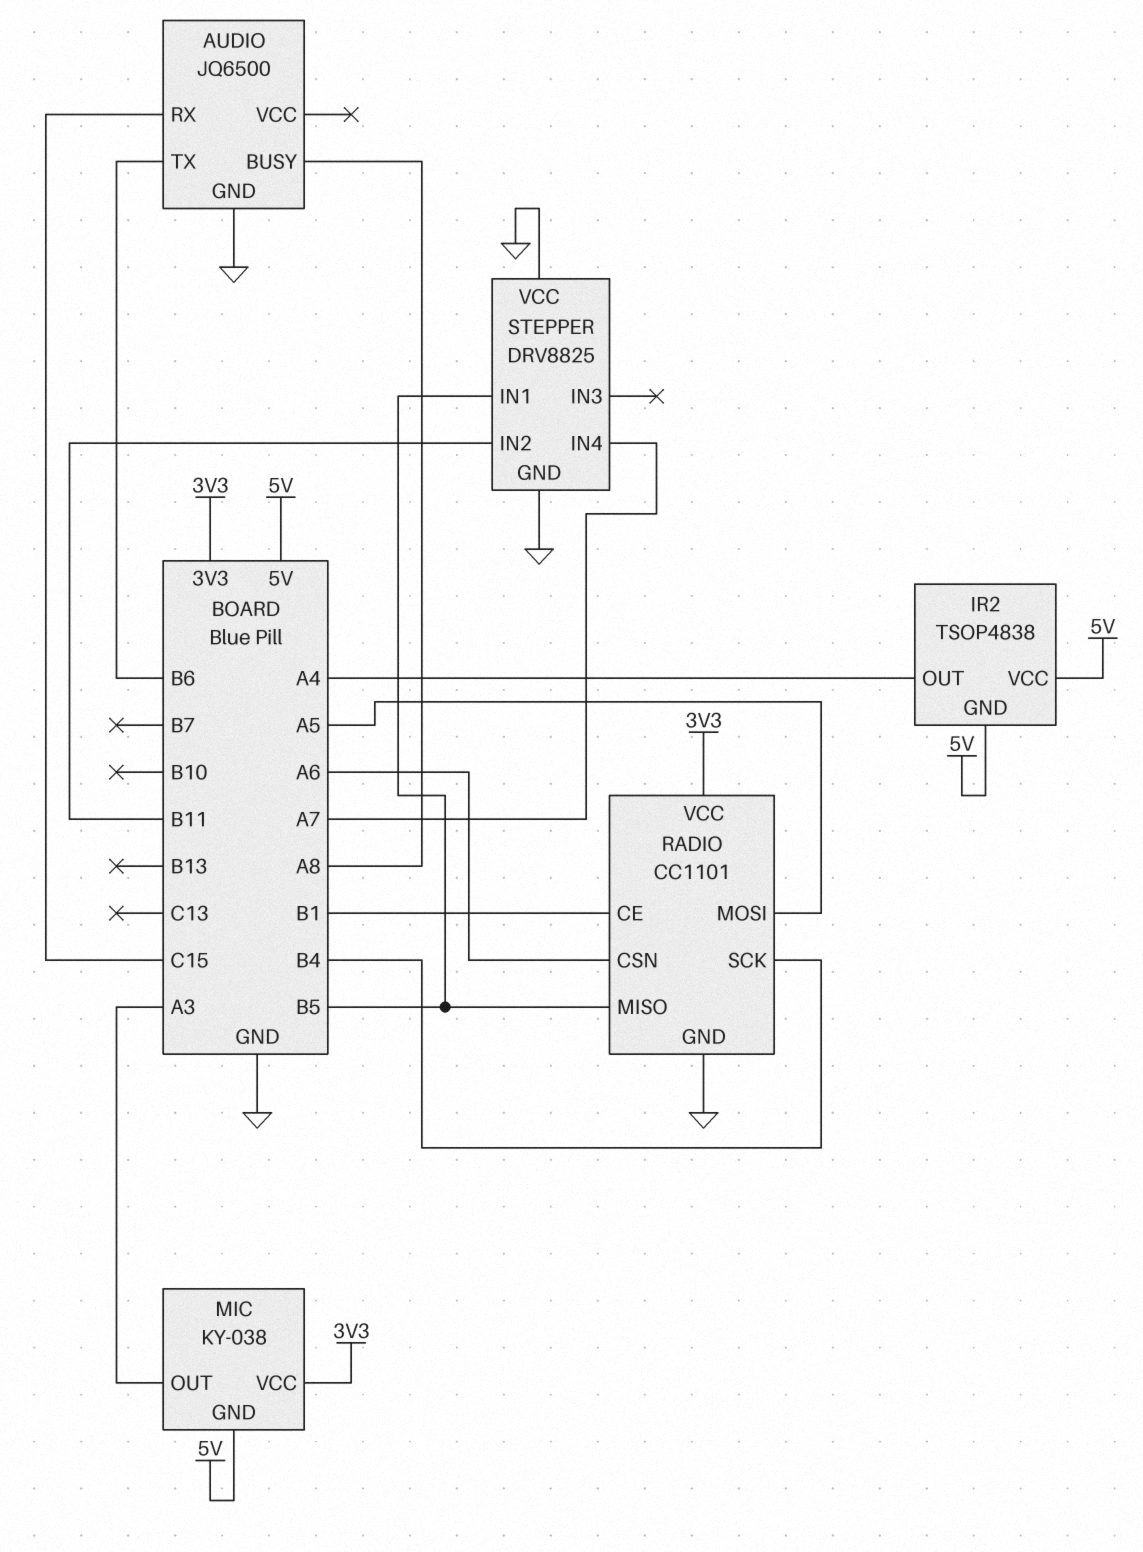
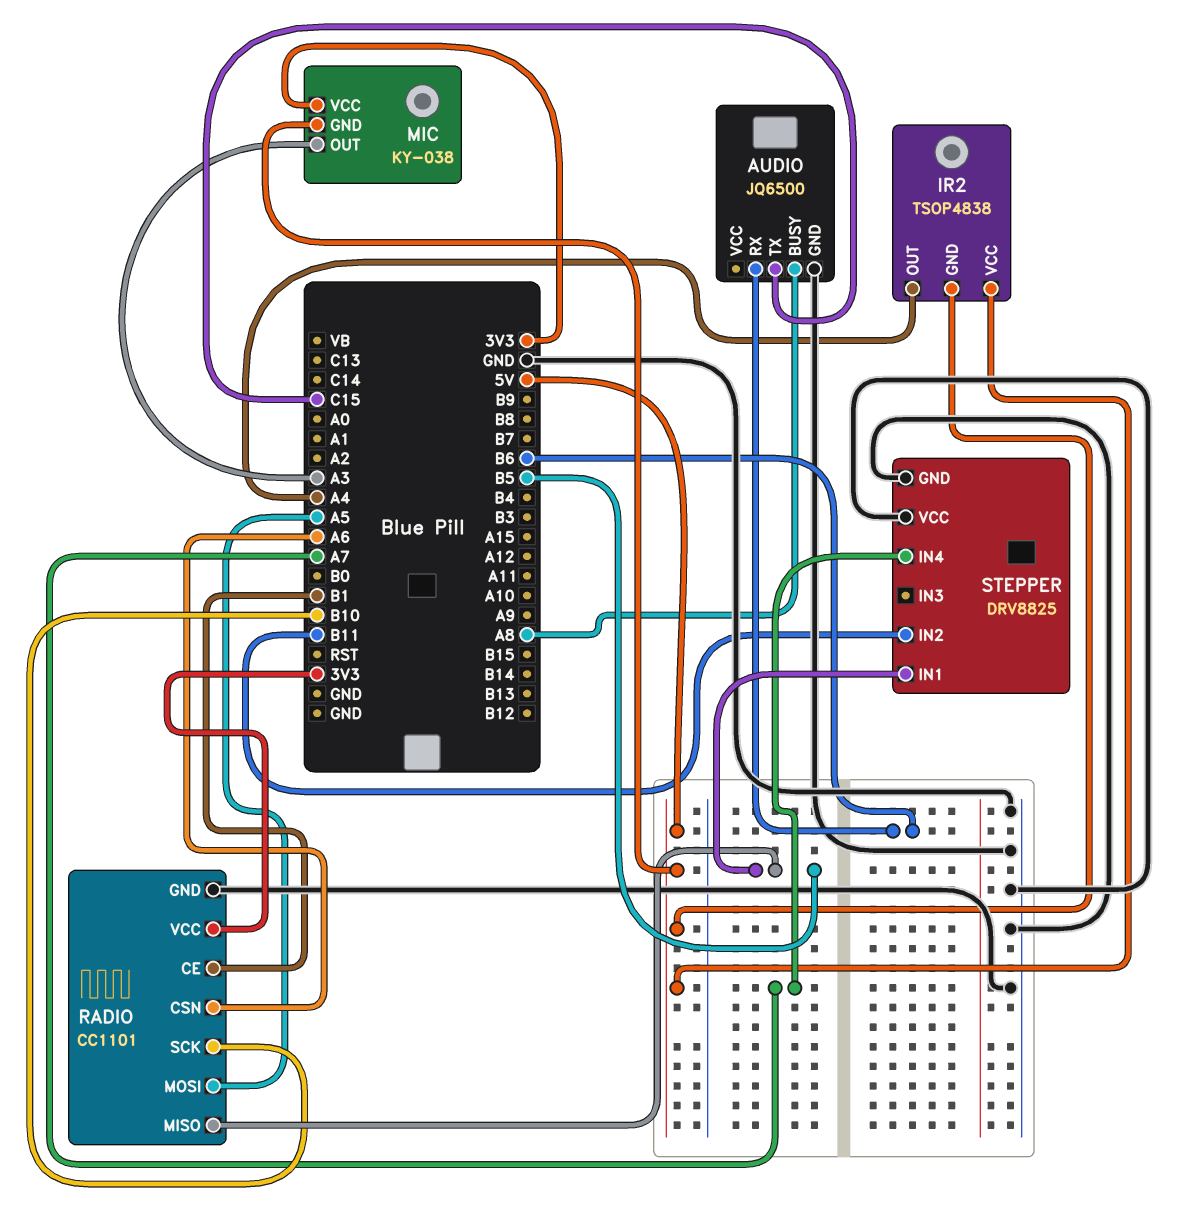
AUDIO pin RX: C15 -> B6
AUDIO pin TX: B6 -> C15
RADIO pin SCK: B4 -> B10

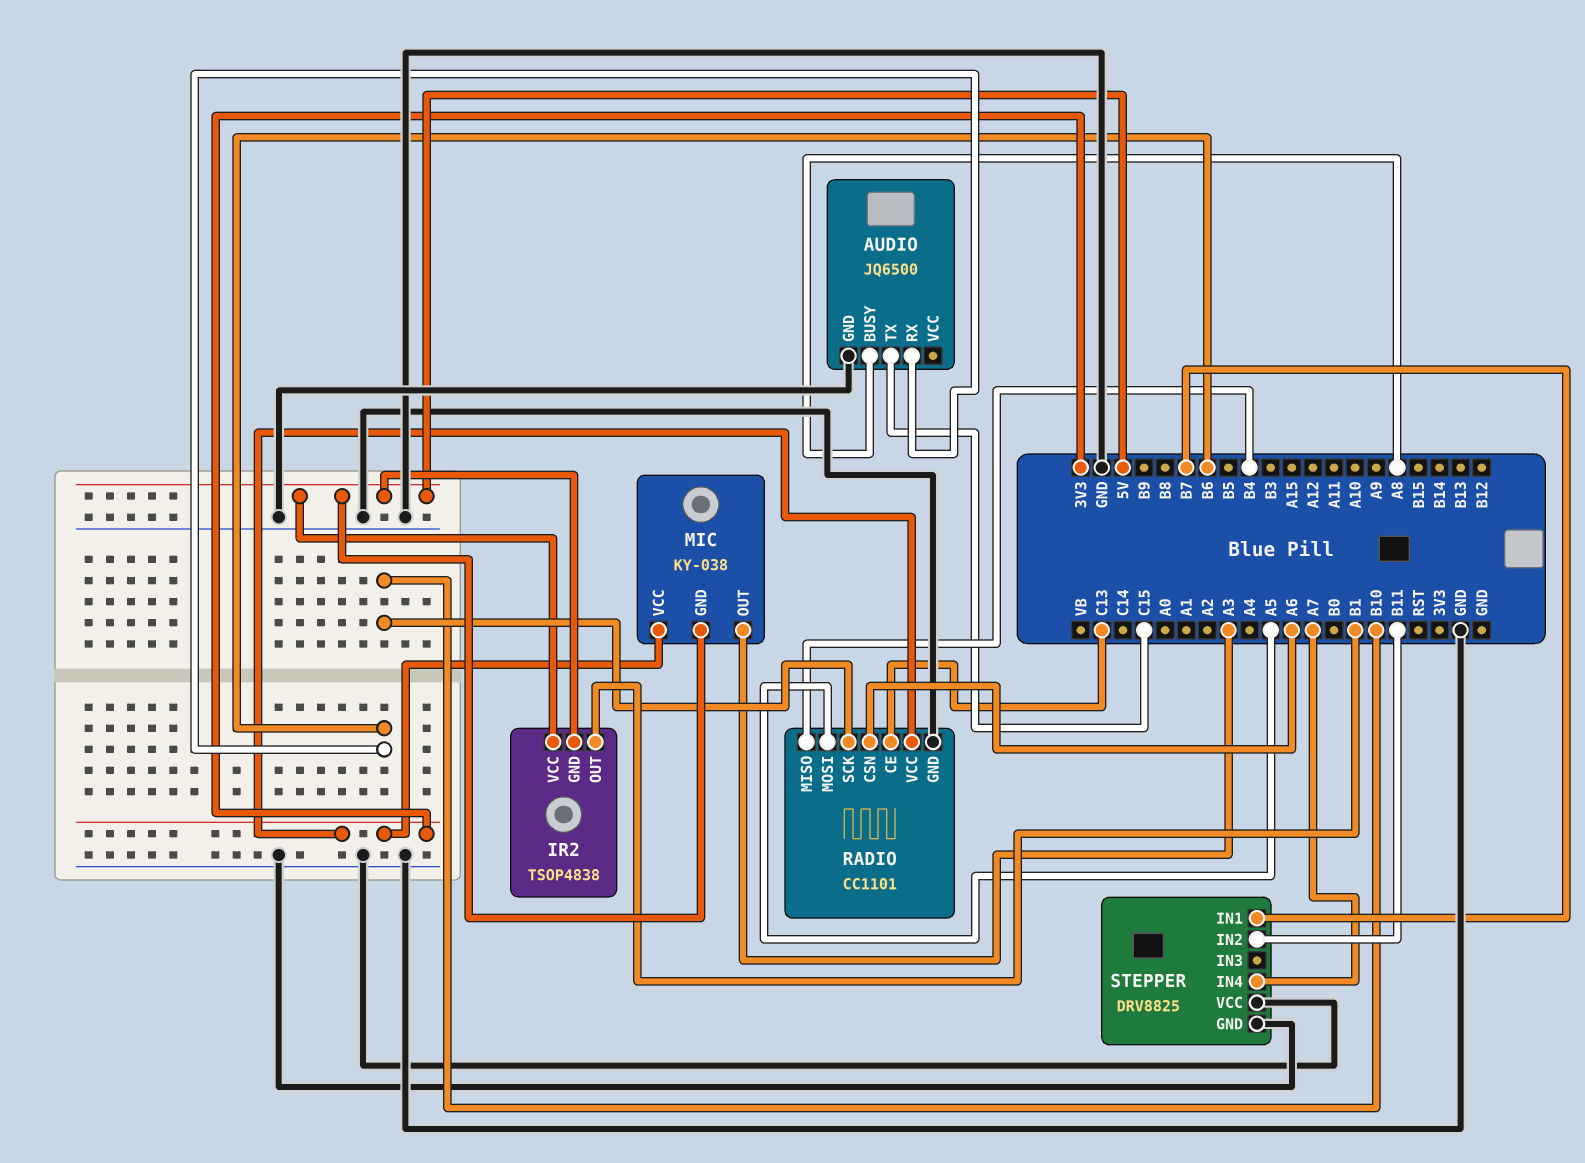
IR2 pin OUT: A4 -> B1
RADIO pin CE: B1 -> C13
RADIO pin MISO: B5 -> B4
STEPPER pin IN1: B5 -> B7

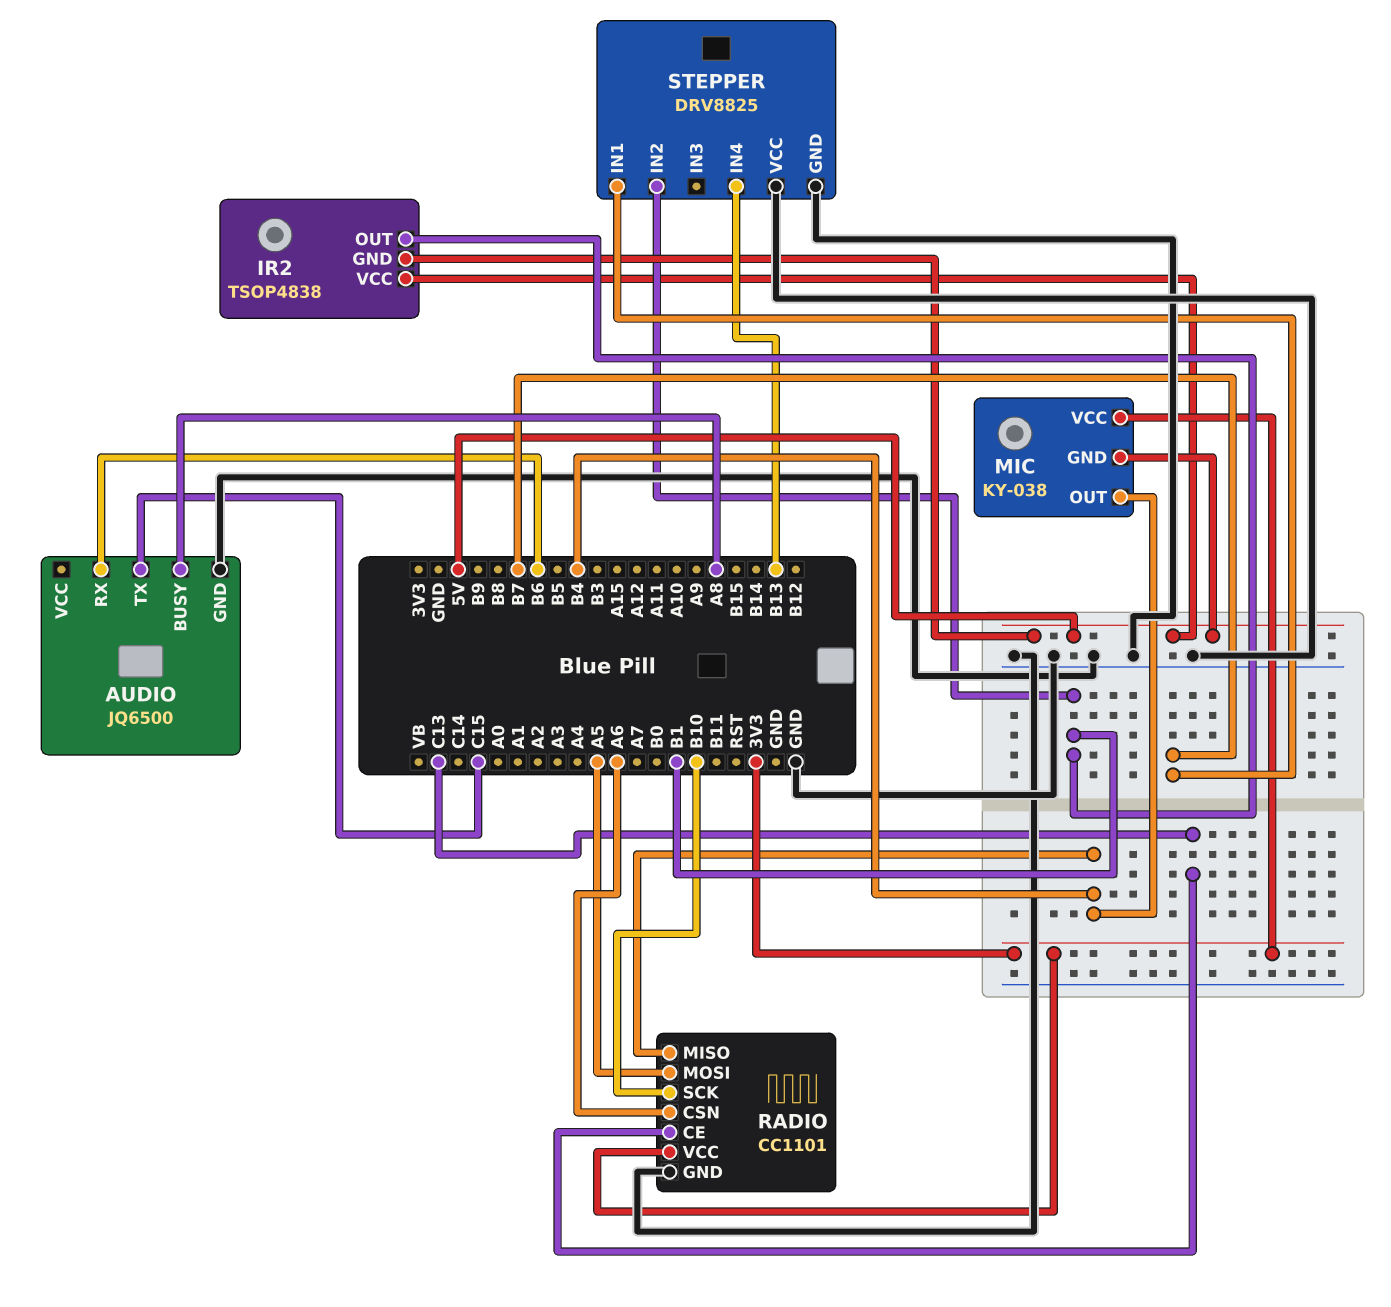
MIC pin OUT: A3 -> B4
STEPPER pin IN2: B11 -> B1
STEPPER pin IN4: A7 -> B13

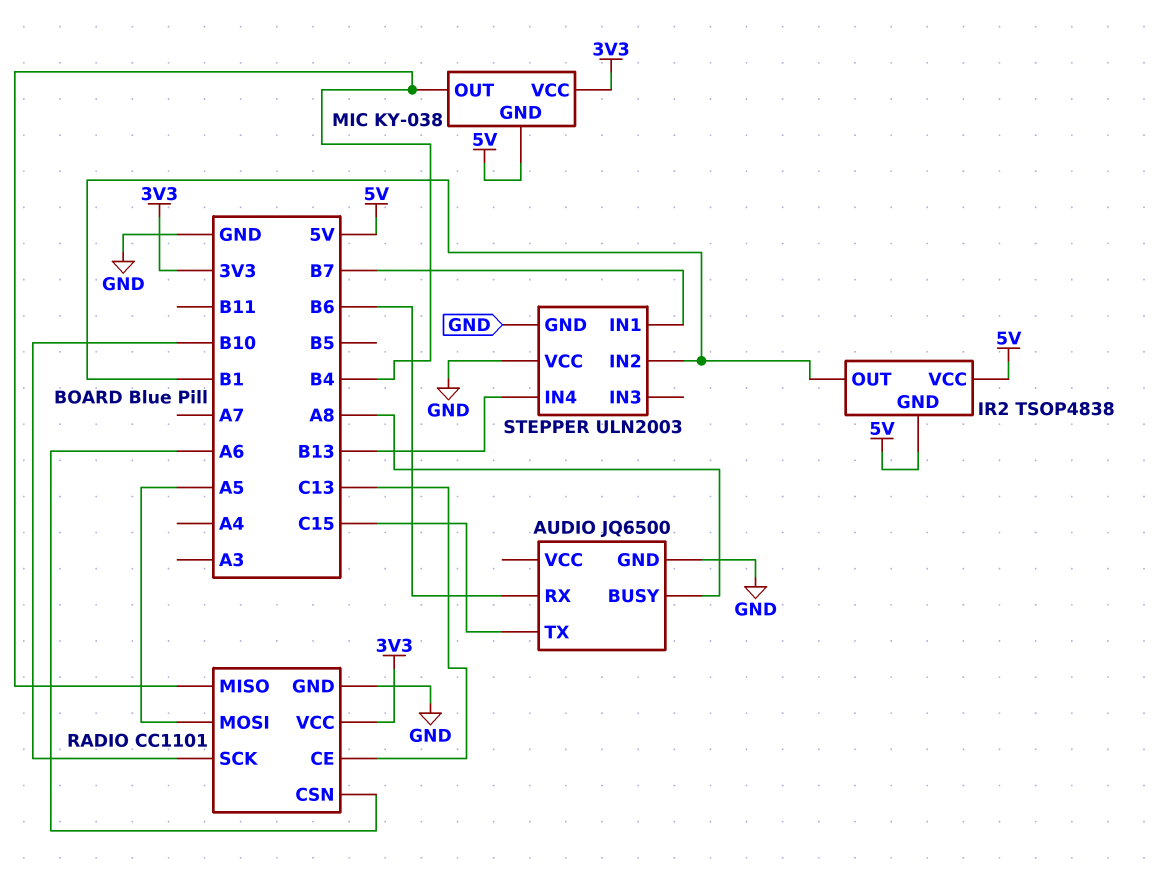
STEPPER: DRV8825 -> ULN2003

